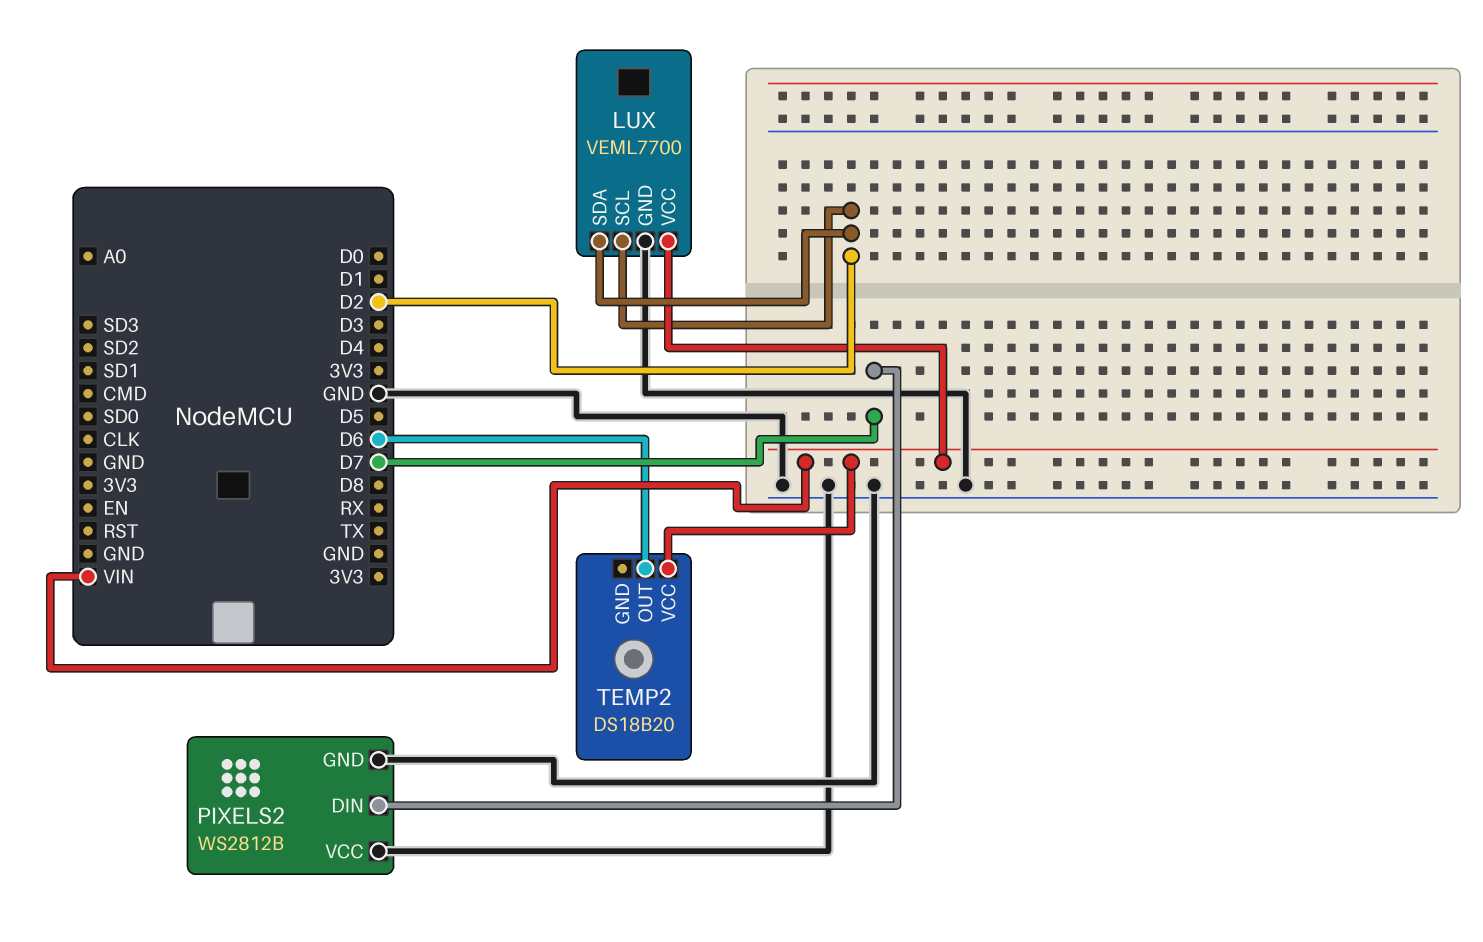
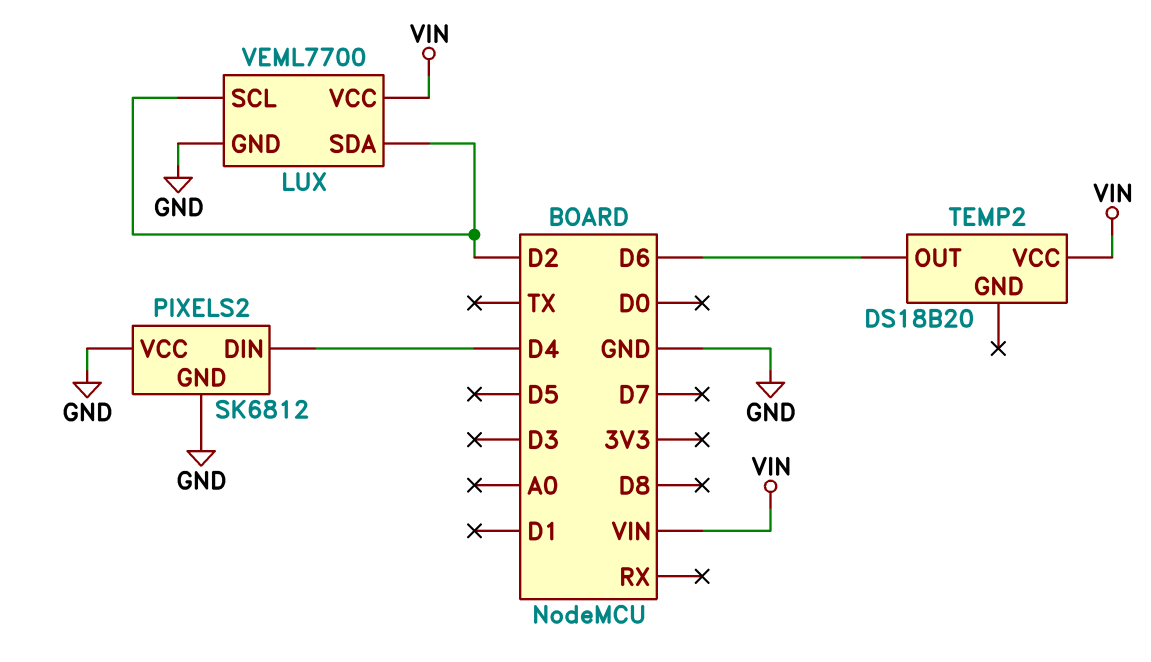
PIXELS2: WS2812B -> SK6812
PIXELS2 pin DIN: D7 -> D4

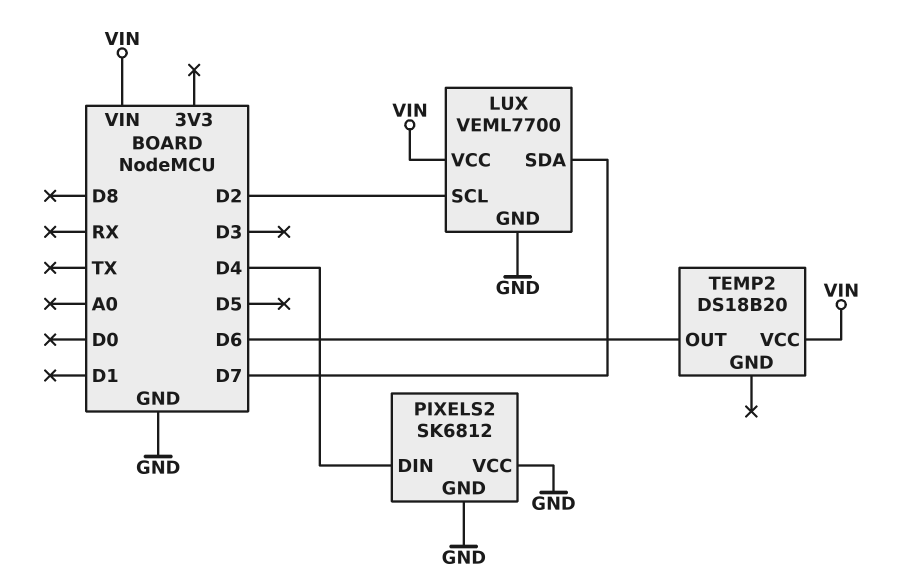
LUX pin SDA: D2 -> D7

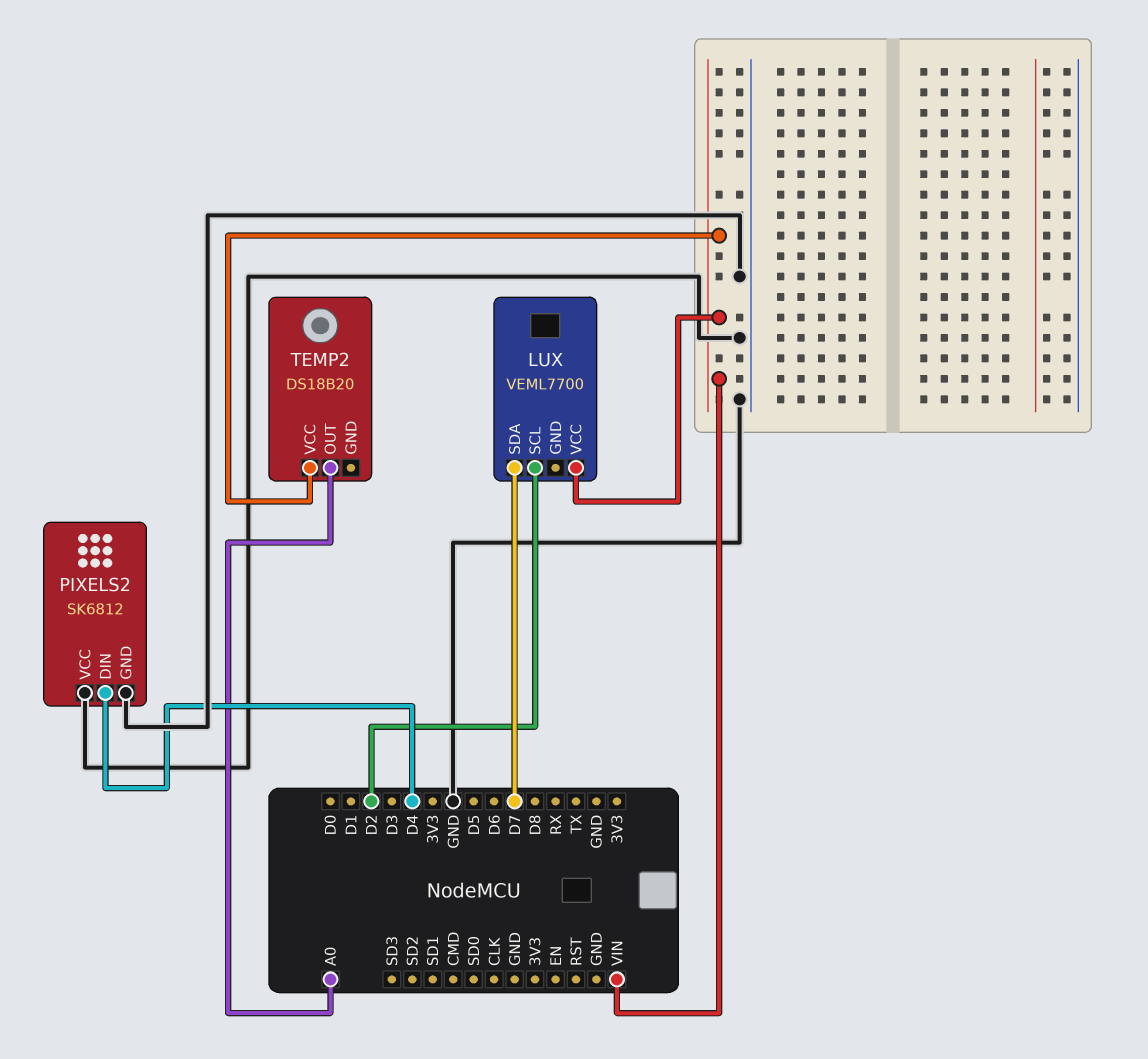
LUX pin GND: GND -> none
TEMP2 pin OUT: D6 -> A0

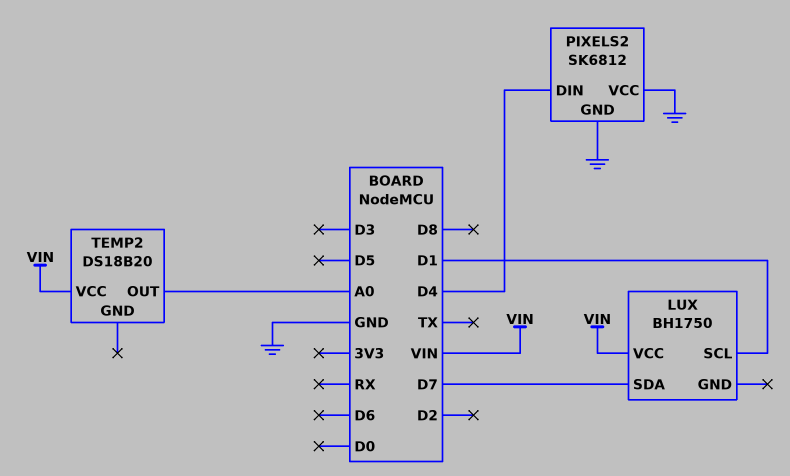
LUX: VEML7700 -> BH1750
LUX pin SCL: D2 -> D1

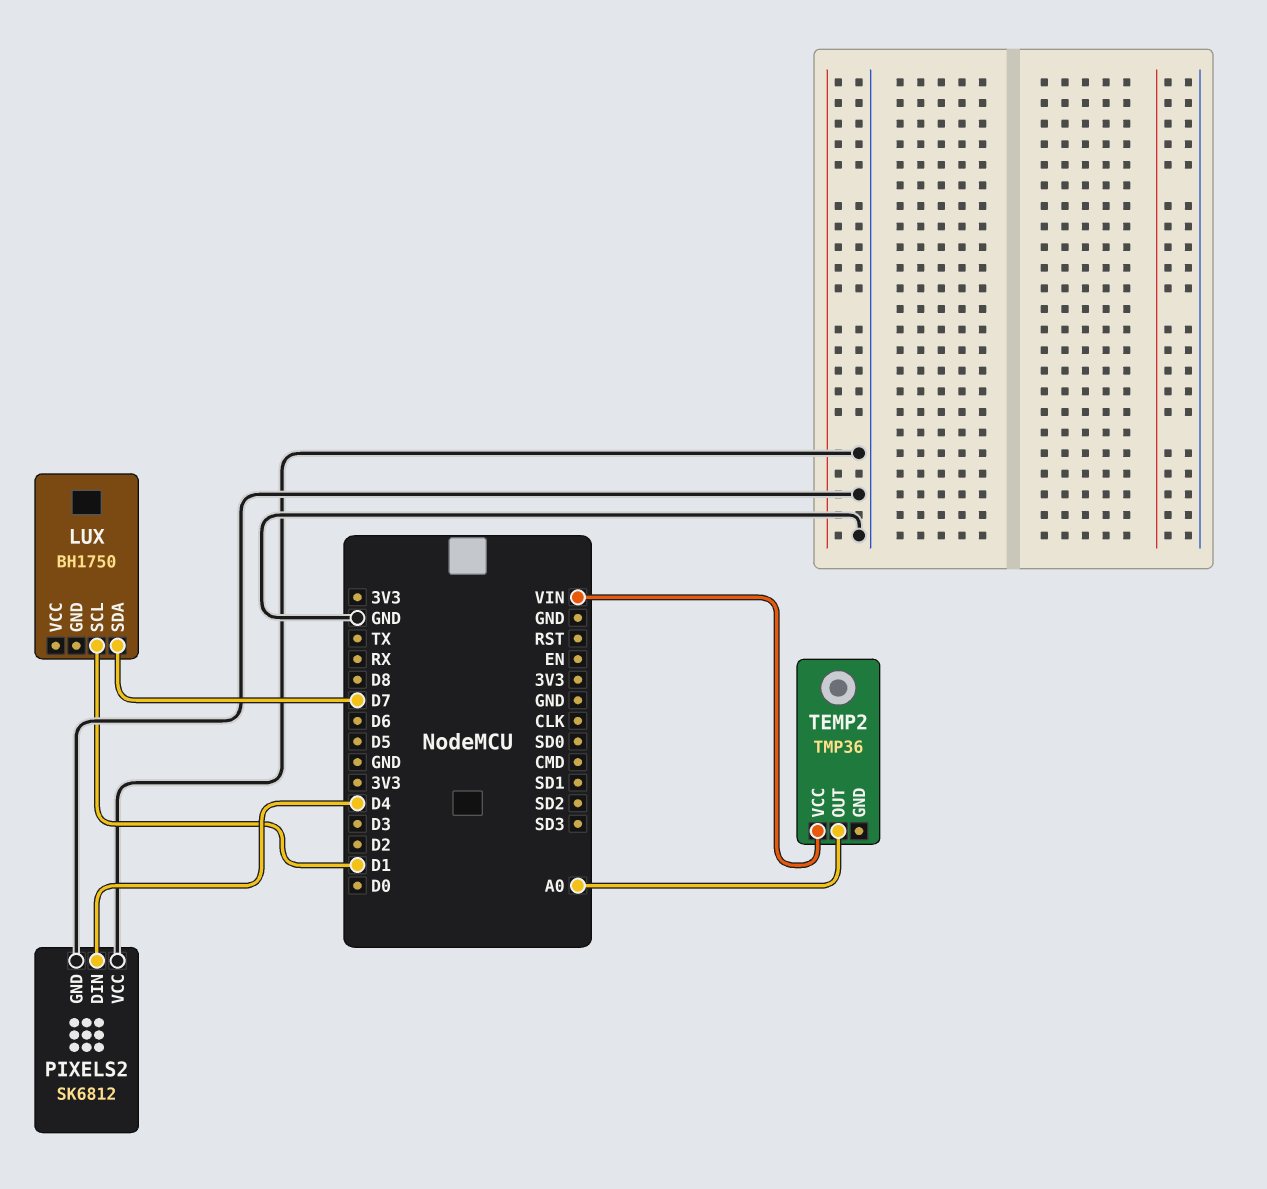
LUX pin VCC: VIN -> none
TEMP2: DS18B20 -> TMP36

